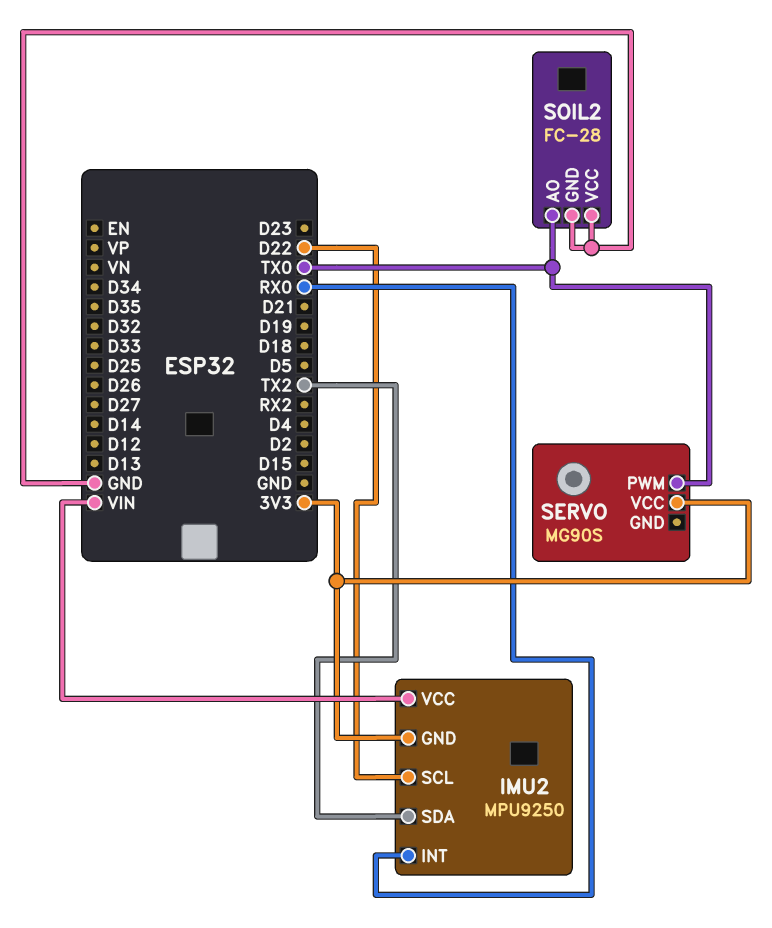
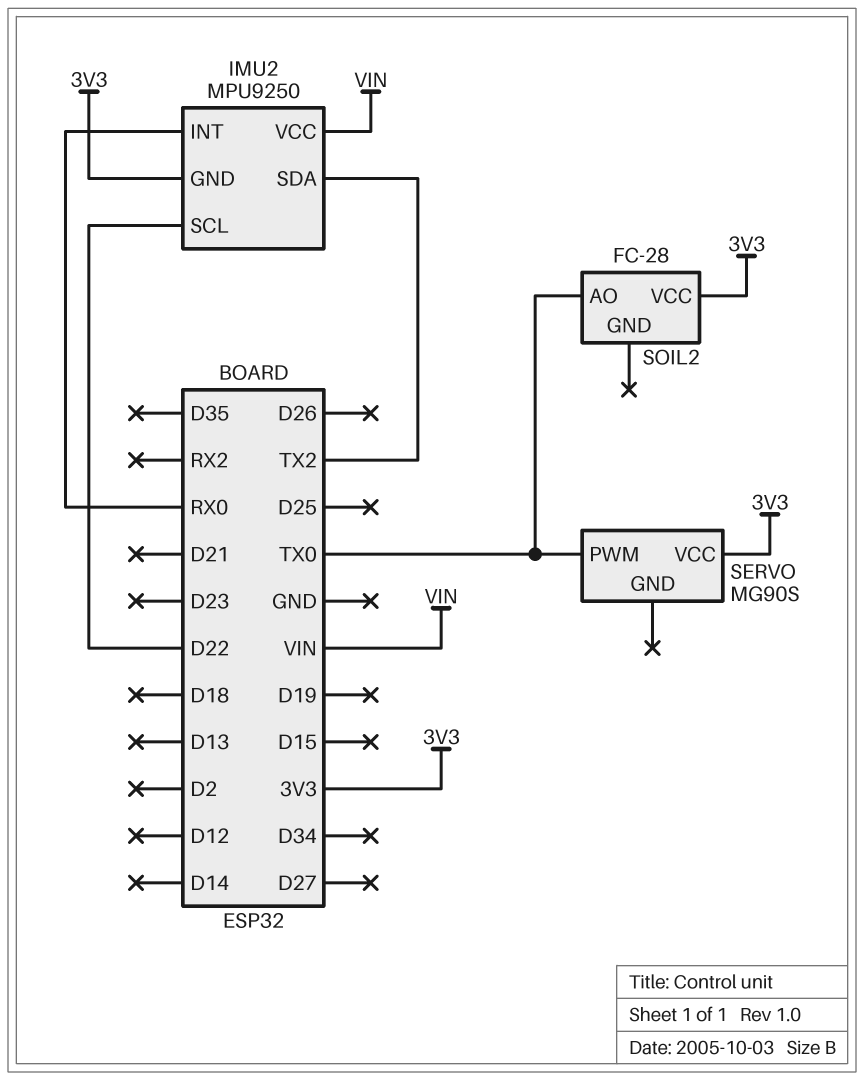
SOIL2 pin GND: GND -> none
SOIL2 pin VCC: GND -> 3V3

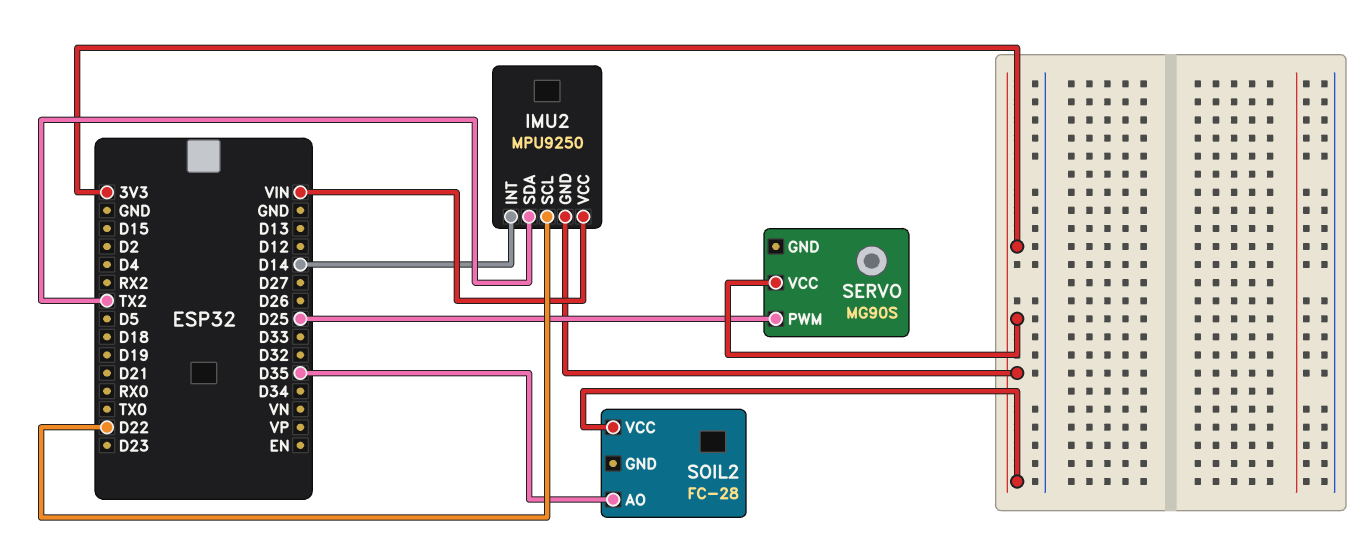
IMU2 pin INT: RX0 -> D14
SERVO pin PWM: TX0 -> D25
SOIL2 pin AO: TX0 -> D35

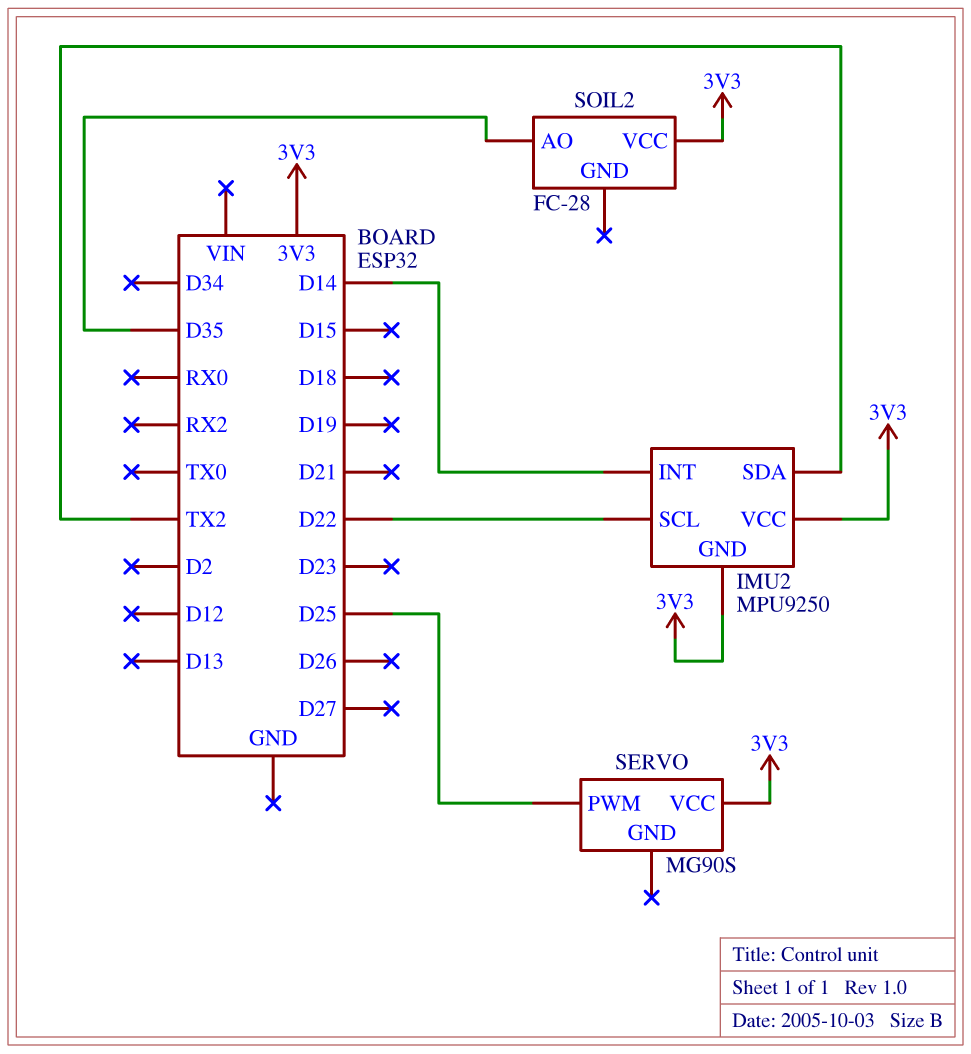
IMU2 pin VCC: VIN -> 3V3

